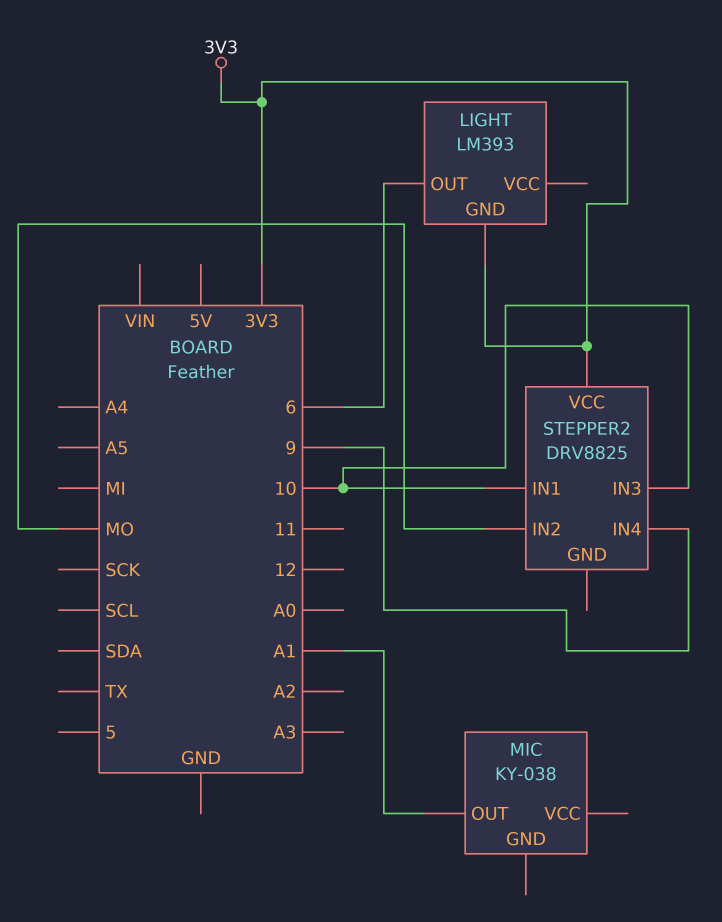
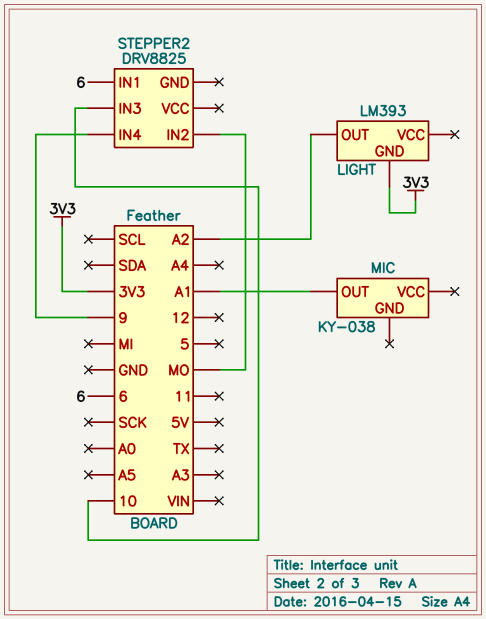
LIGHT pin OUT: 6 -> A2
STEPPER2 pin IN1: 10 -> 6
STEPPER2 pin VCC: 3V3 -> none

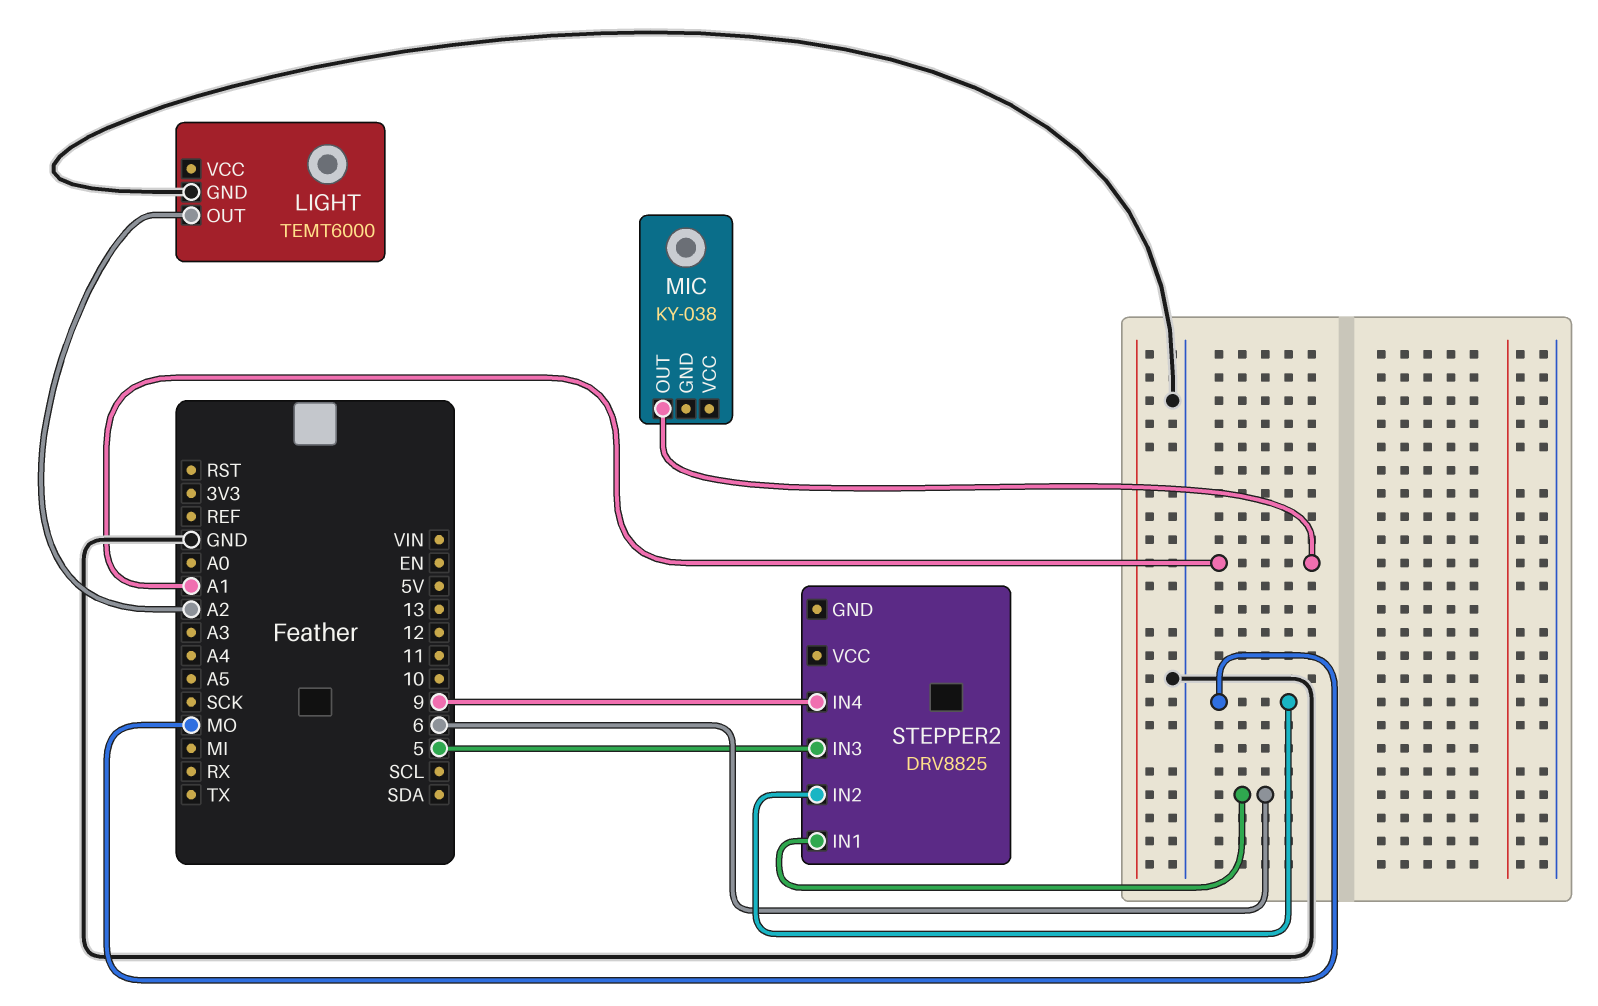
LIGHT: LM393 -> TEMT6000
LIGHT pin GND: 3V3 -> GND
STEPPER2 pin IN3: 10 -> 5

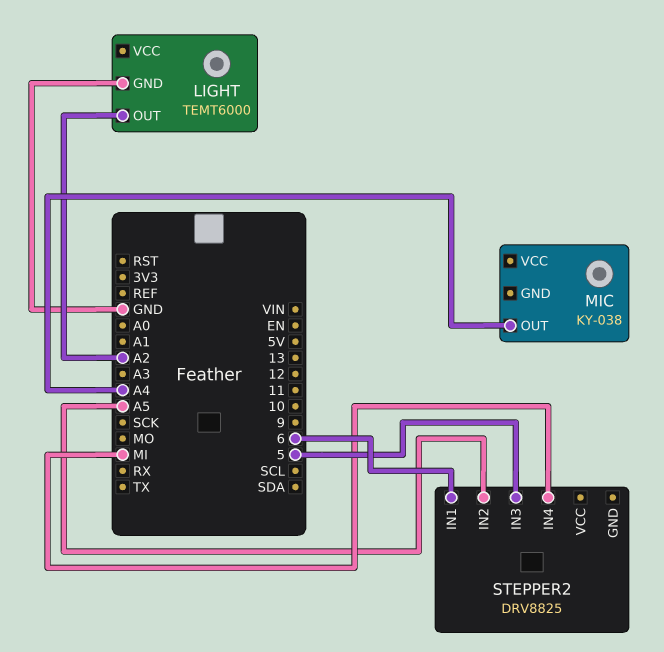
MIC pin OUT: A1 -> A4
STEPPER2 pin IN2: MO -> A5
STEPPER2 pin IN4: 9 -> MI

